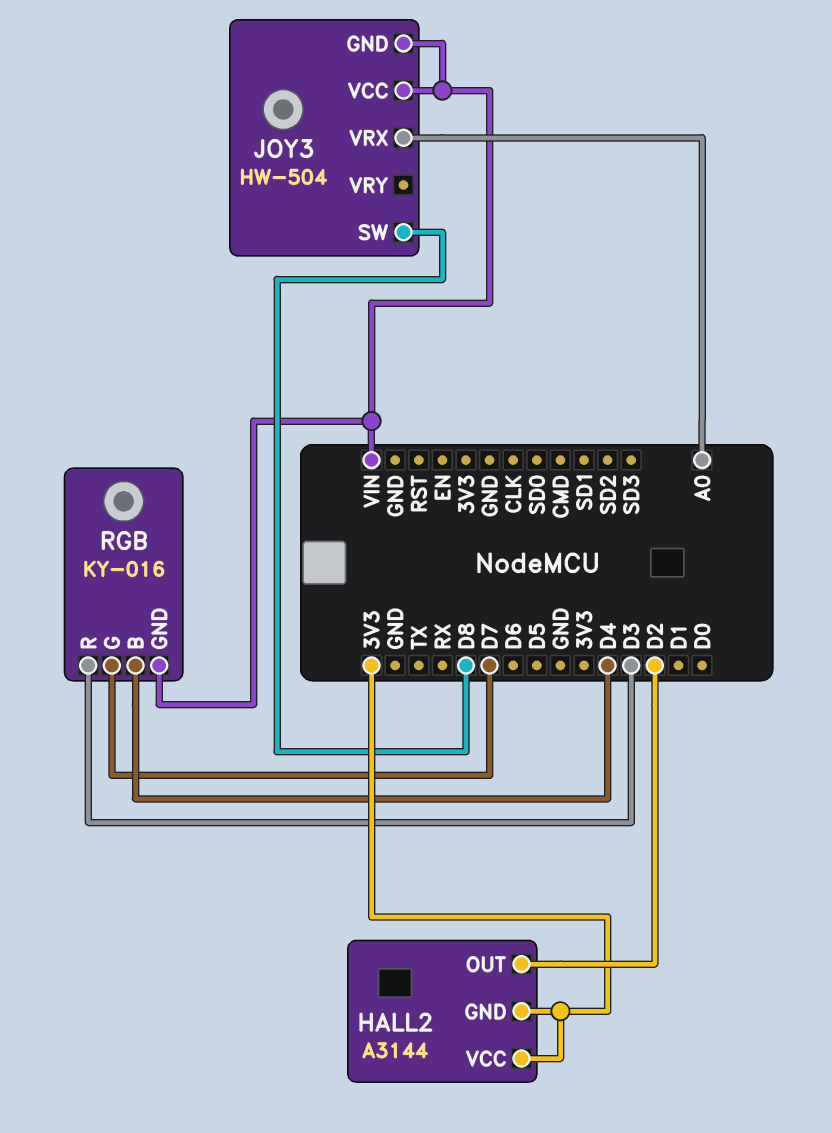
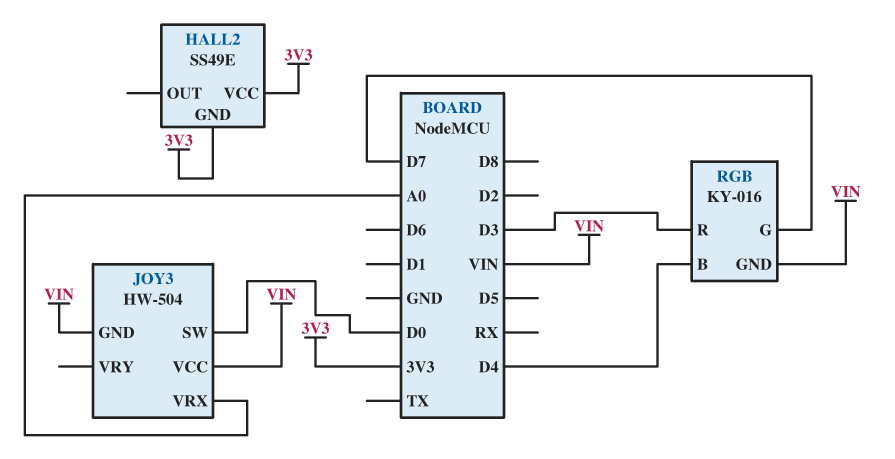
HALL2: A3144 -> SS49E
HALL2 pin OUT: D2 -> none
JOY3 pin SW: D8 -> D0

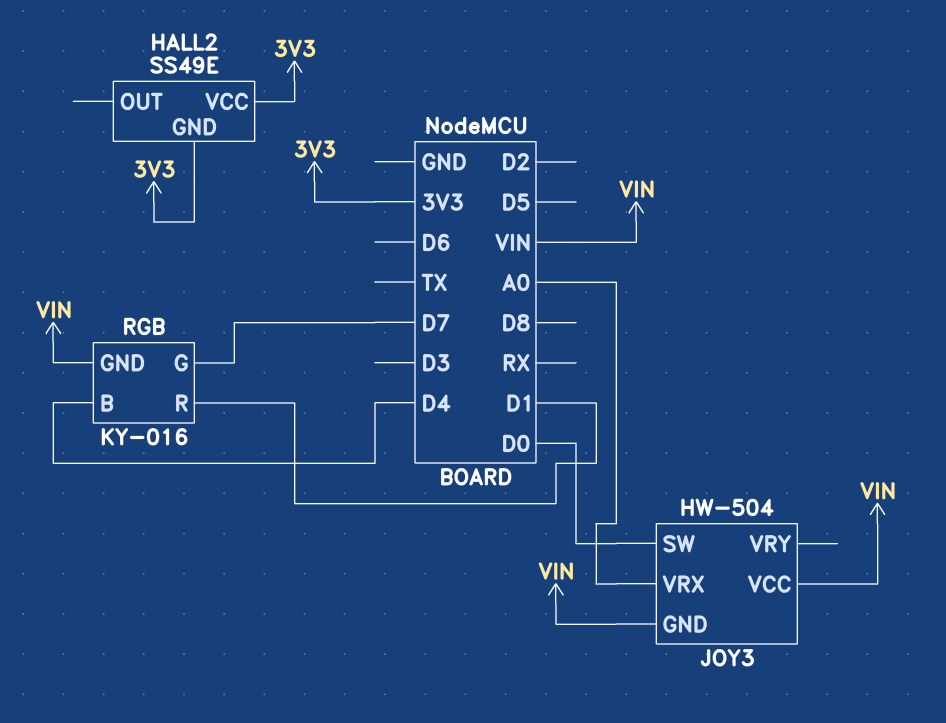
RGB pin R: D3 -> D1

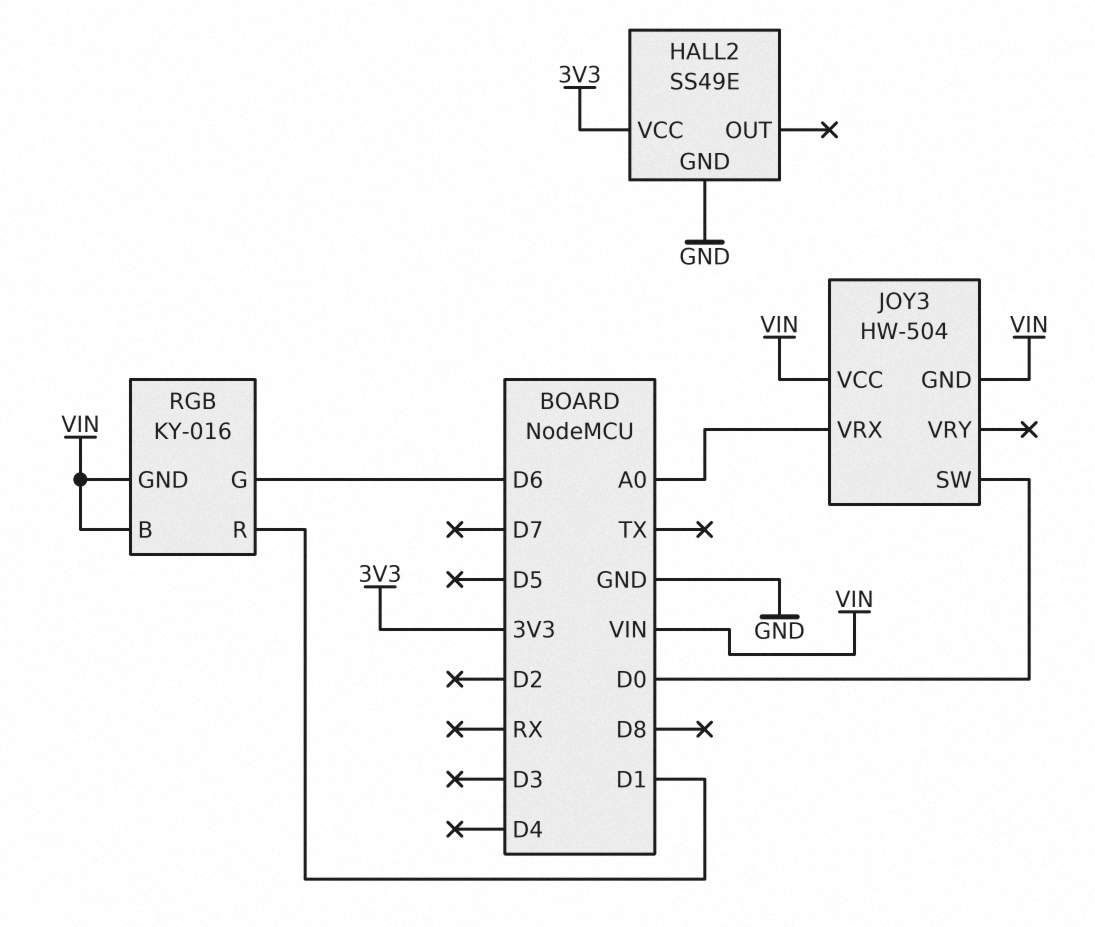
HALL2 pin GND: 3V3 -> GND
RGB pin B: D4 -> VIN
RGB pin G: D7 -> D6

